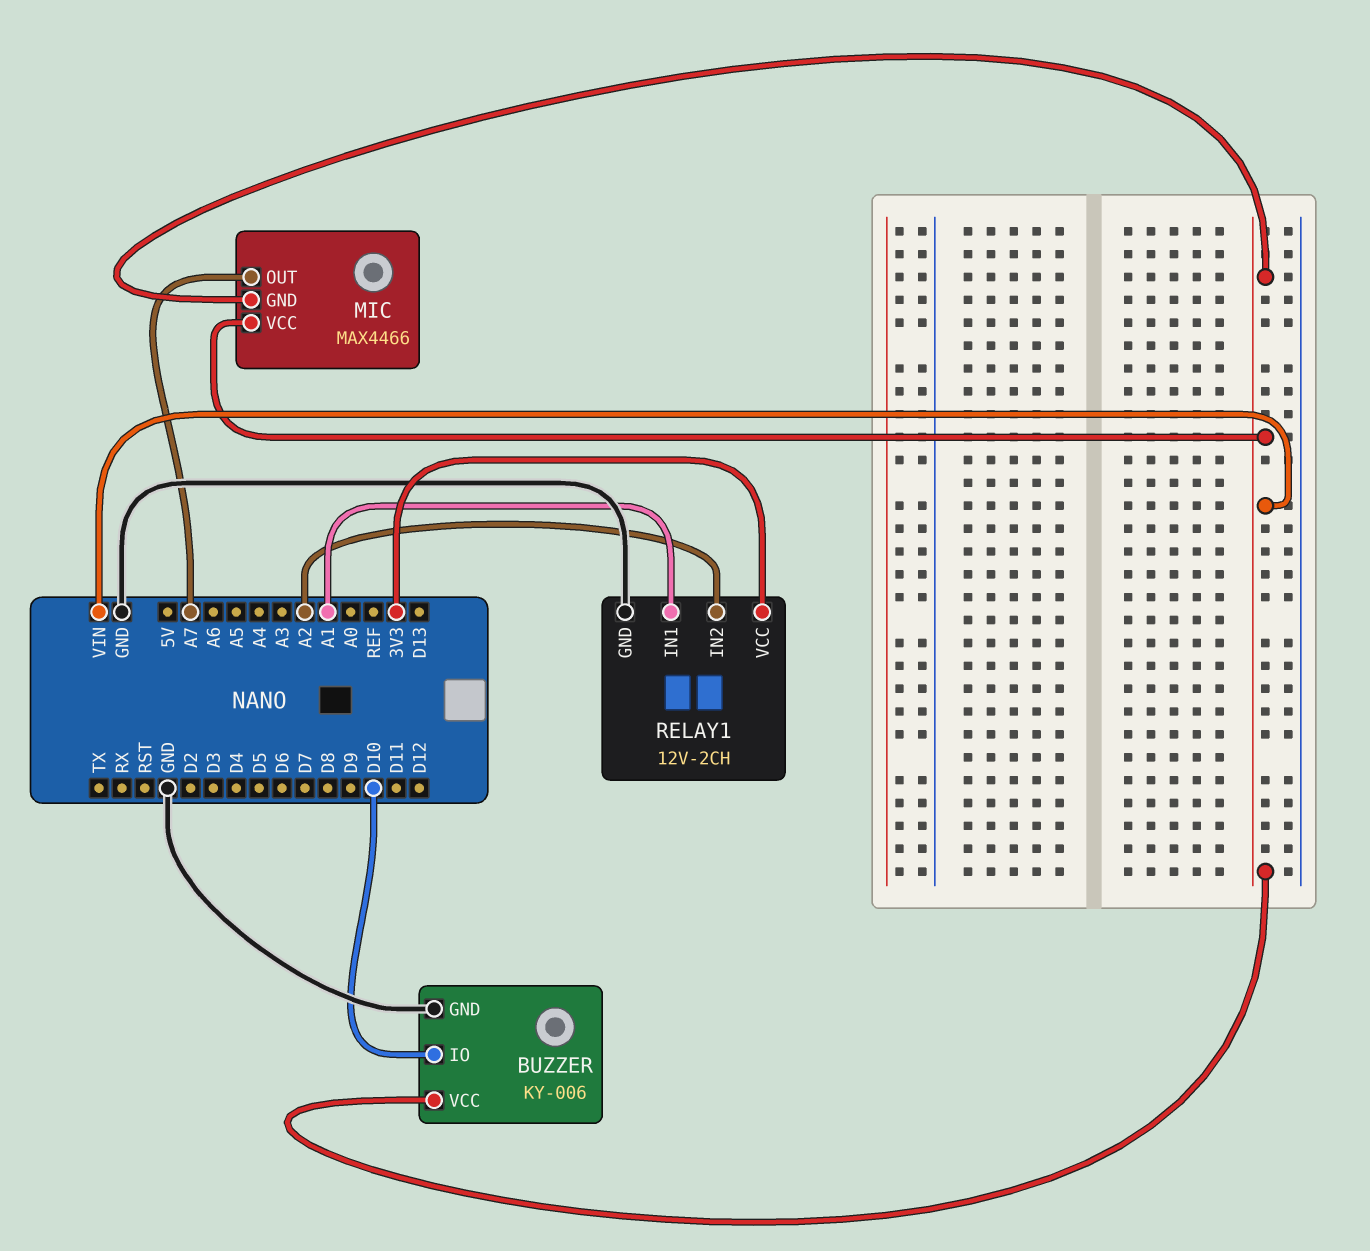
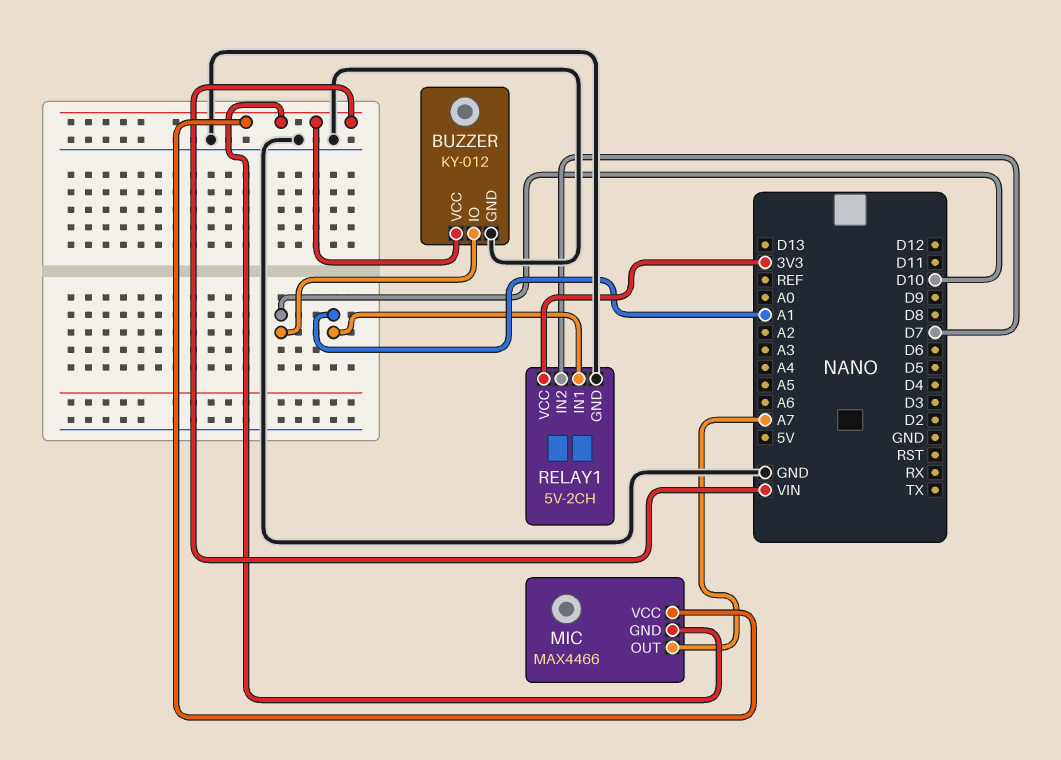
BUZZER: KY-006 -> KY-012
RELAY1: 12V-2CH -> 5V-2CH
RELAY1 pin IN2: A2 -> D7

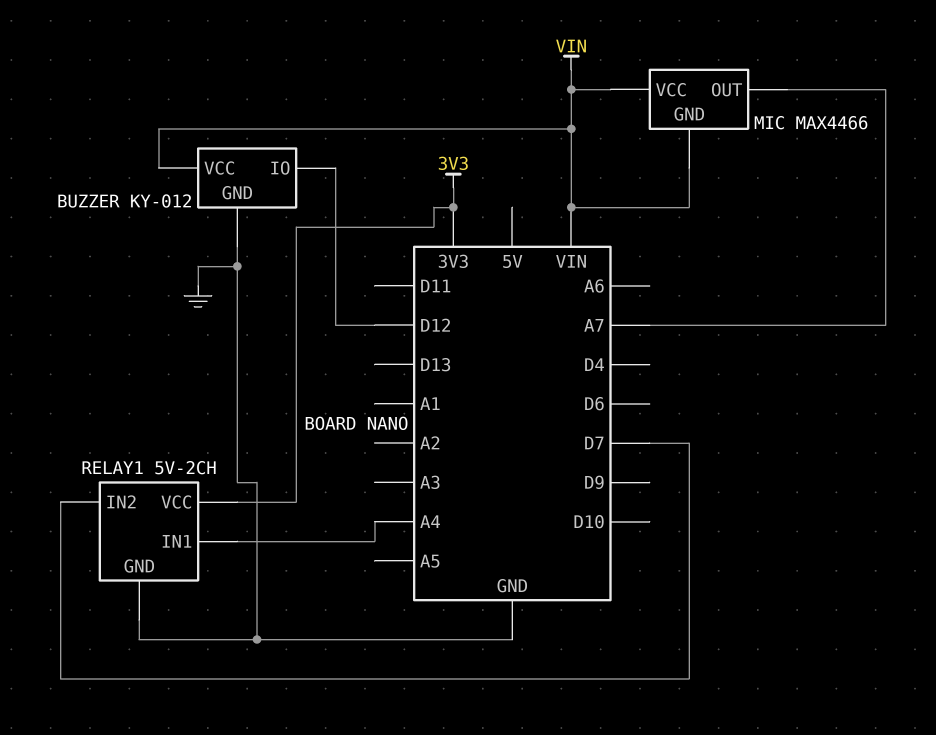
BUZZER pin IO: D10 -> D12
RELAY1 pin IN1: A1 -> A4

